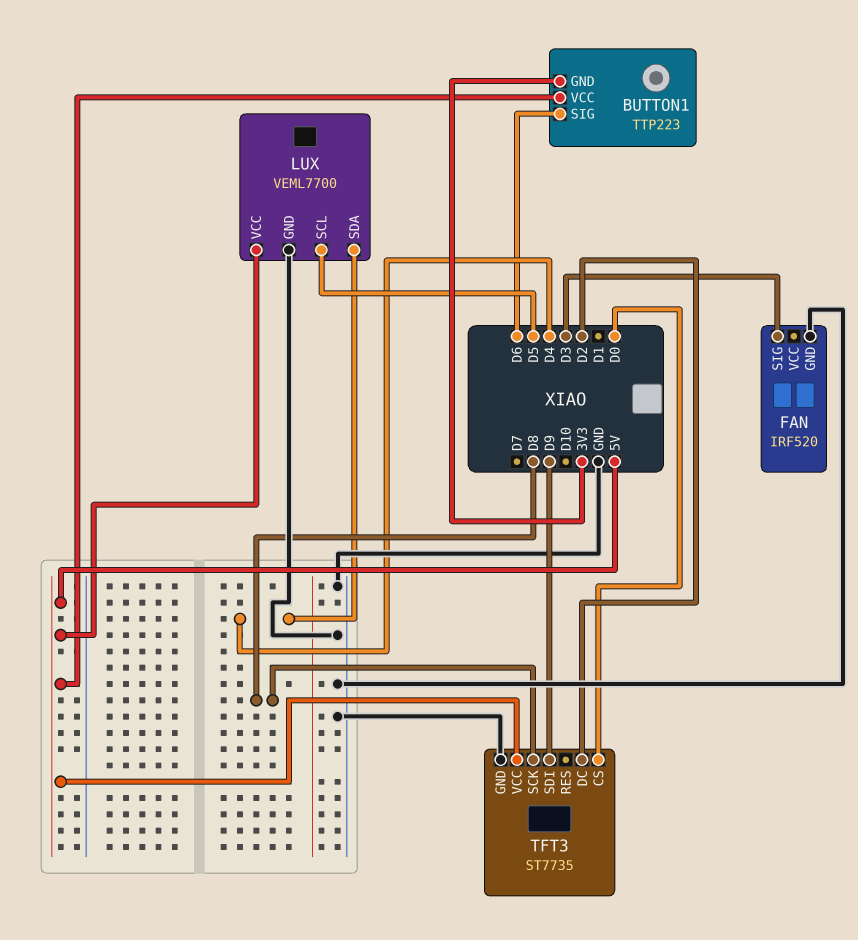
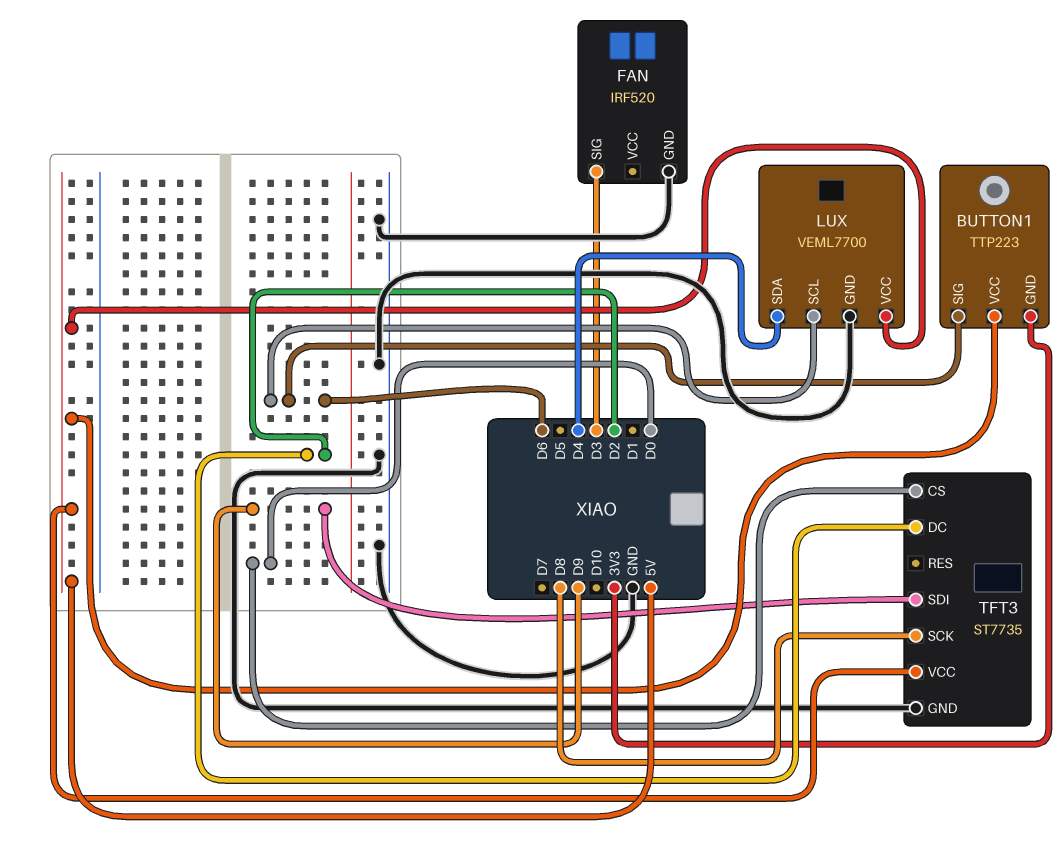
LUX pin SCL: D5 -> D6

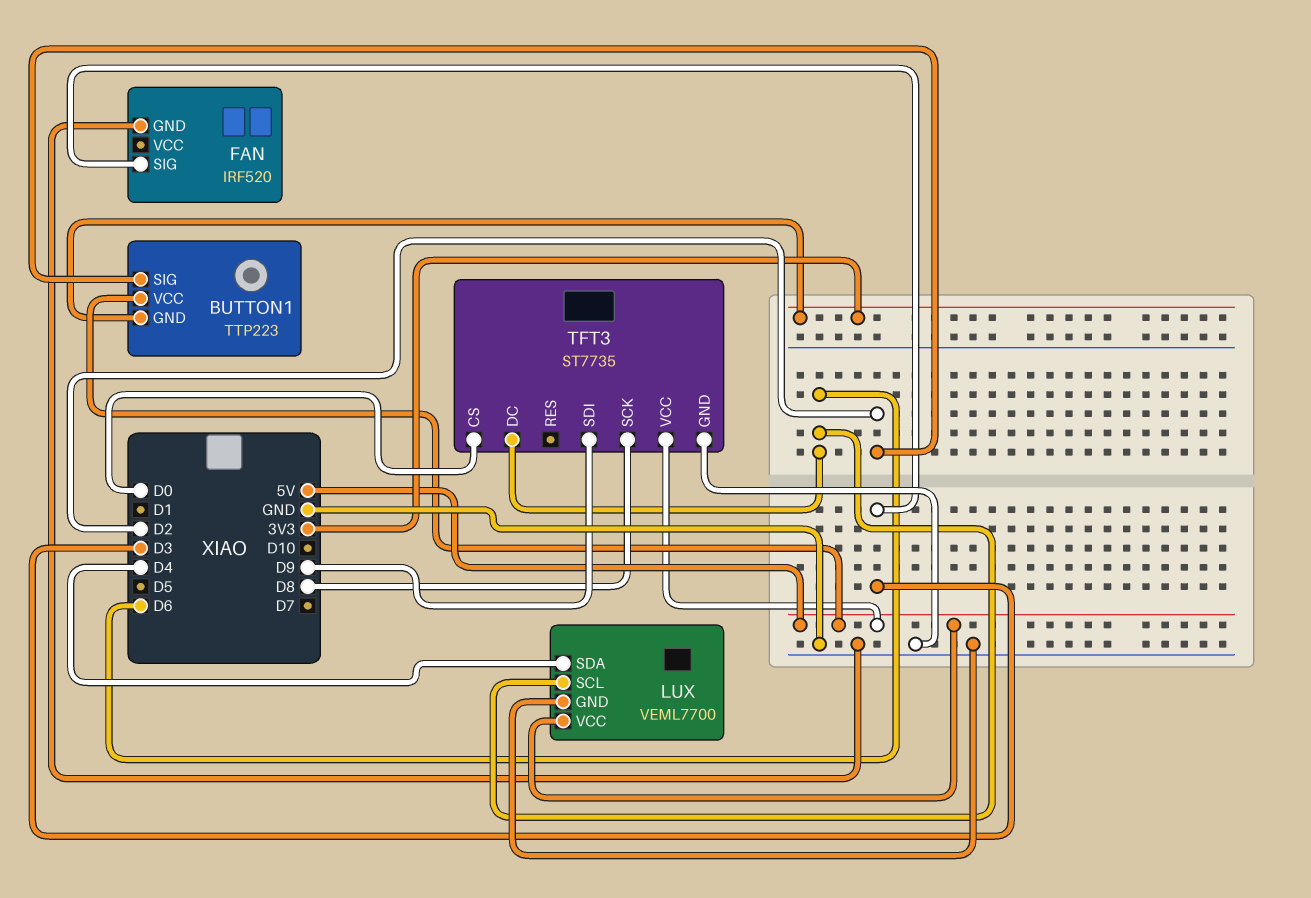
BUTTON1 pin SIG: D6 -> D2
TFT3 pin DC: D2 -> D6

